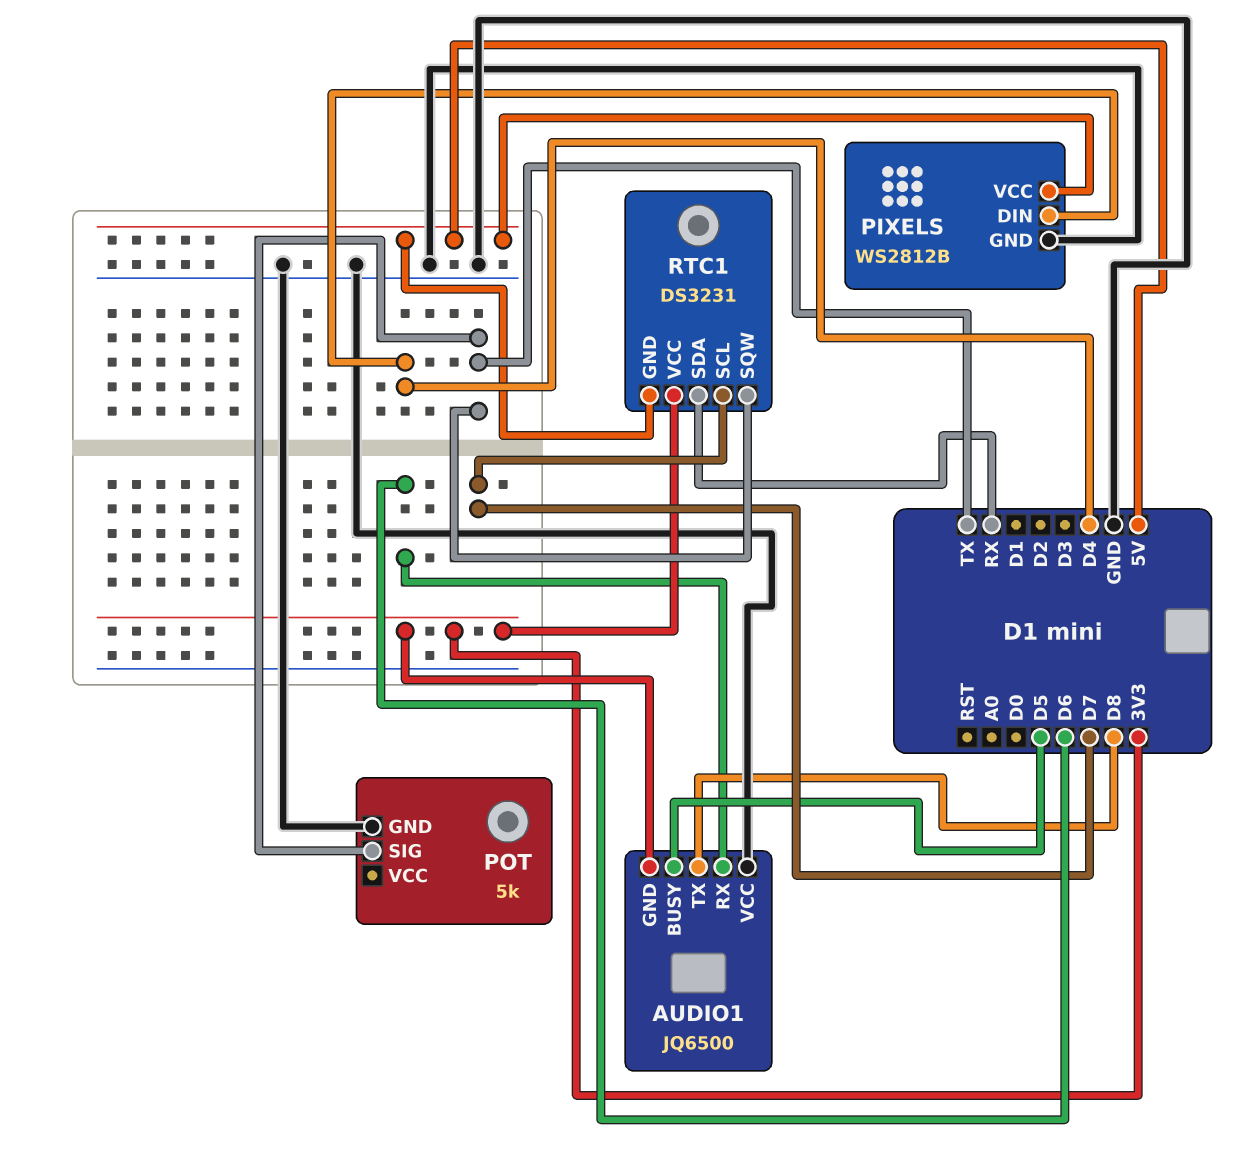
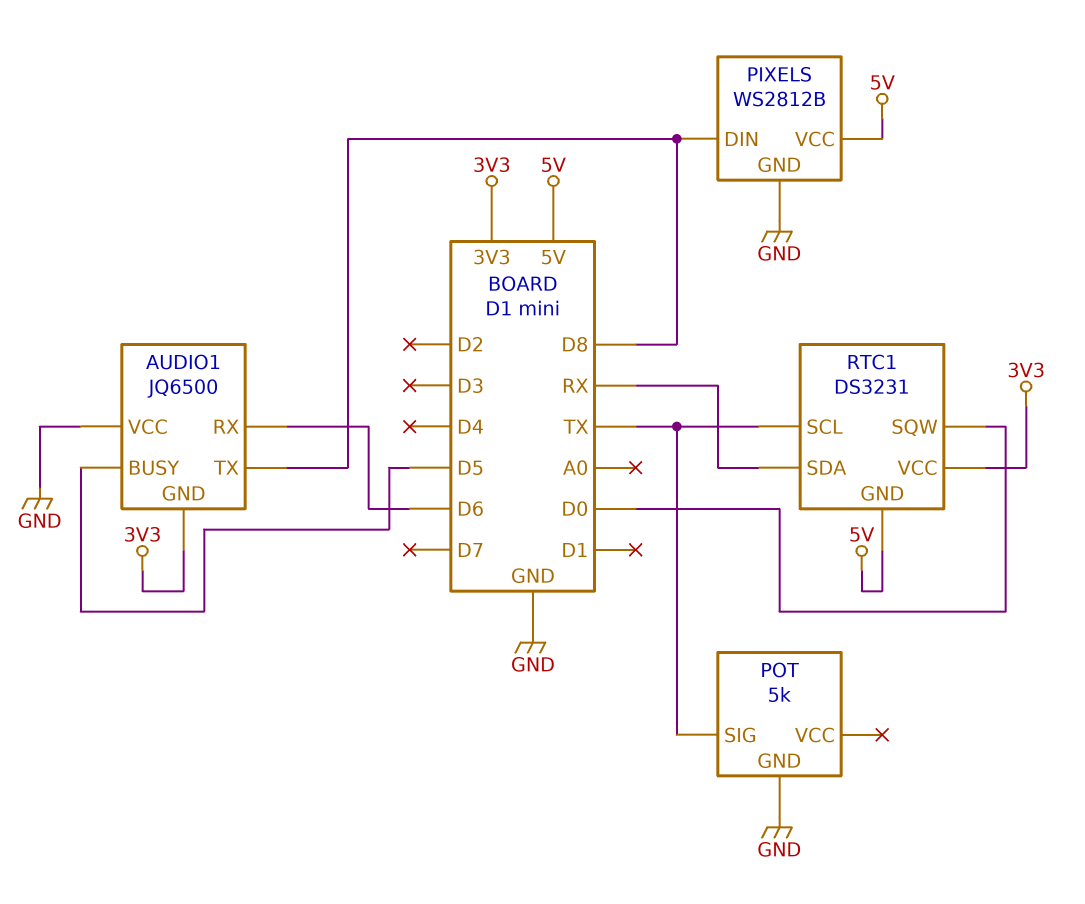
PIXELS pin DIN: D4 -> D8
RTC1 pin SCL: D7 -> TX
RTC1 pin SQW: TX -> D0

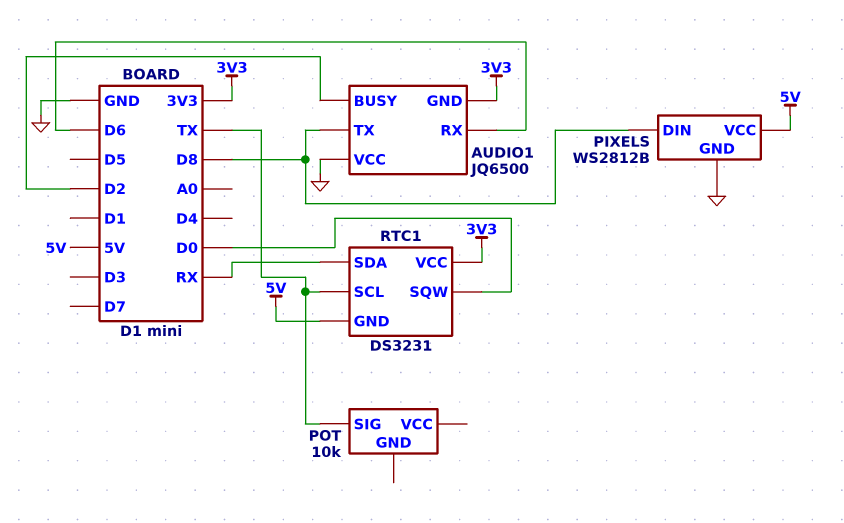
AUDIO1 pin BUSY: D5 -> D2
POT: 5k -> 10k
POT pin GND: GND -> none

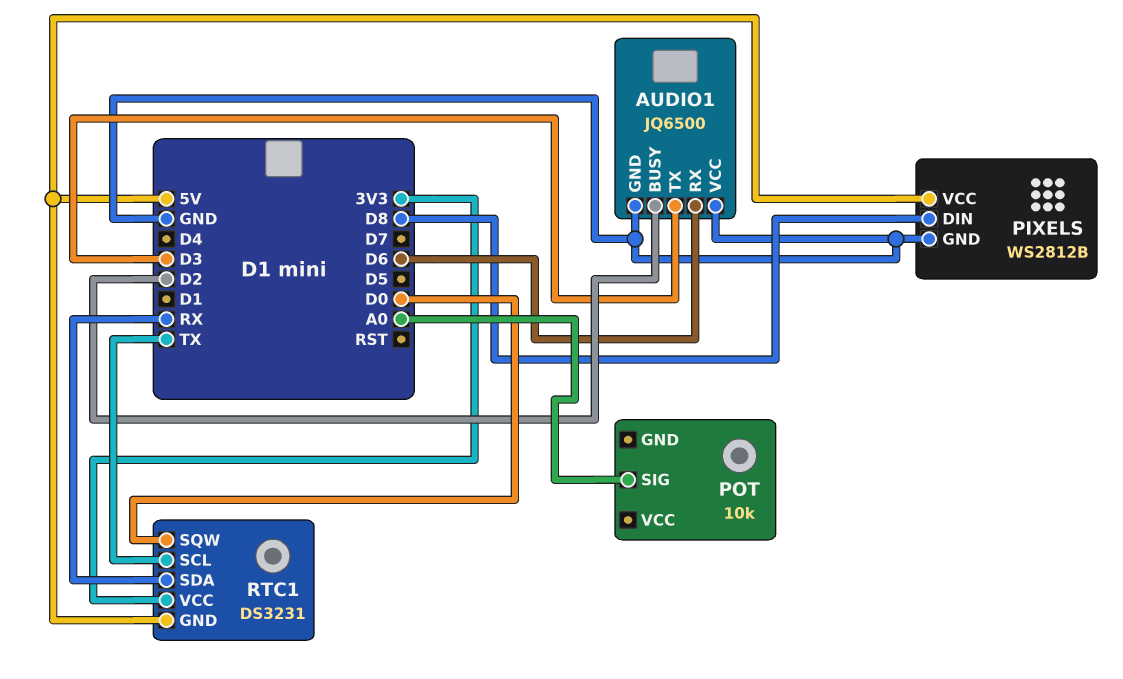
AUDIO1 pin GND: 3V3 -> GND
AUDIO1 pin TX: D8 -> D3
POT pin SIG: TX -> A0

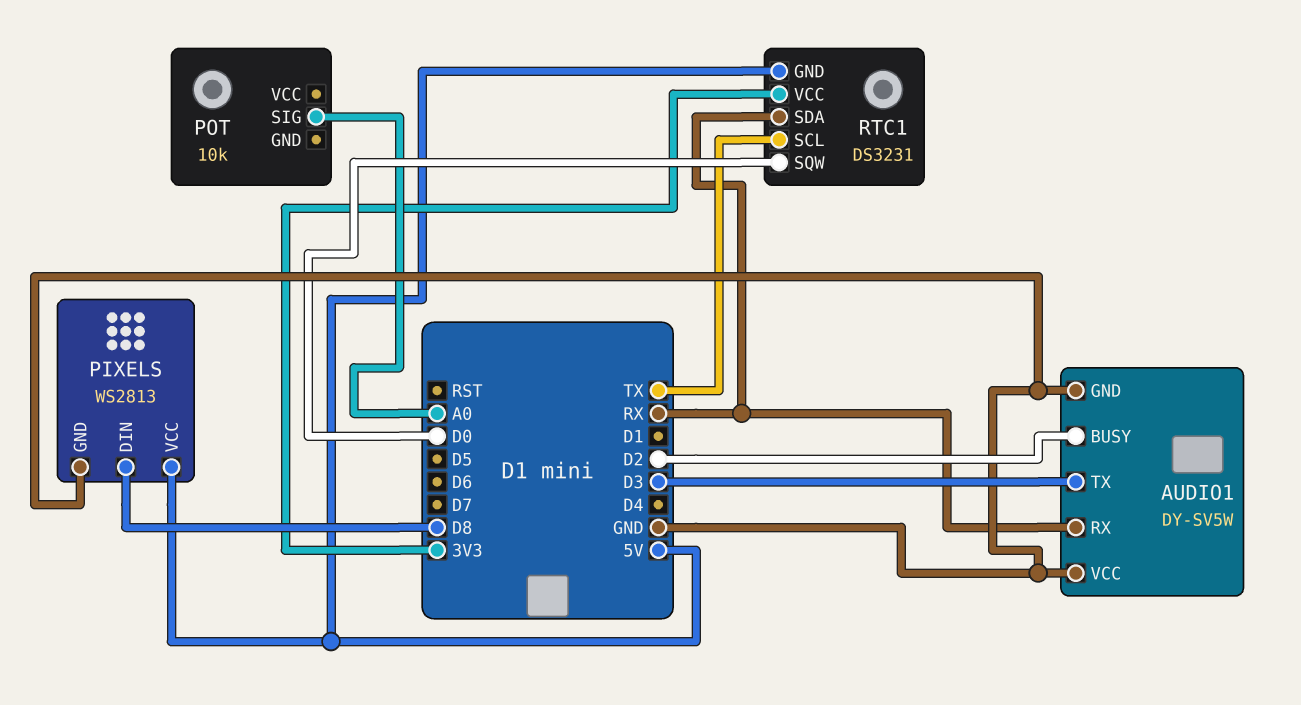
AUDIO1: JQ6500 -> DY-SV5W
AUDIO1 pin RX: D6 -> RX
PIXELS: WS2812B -> WS2813

